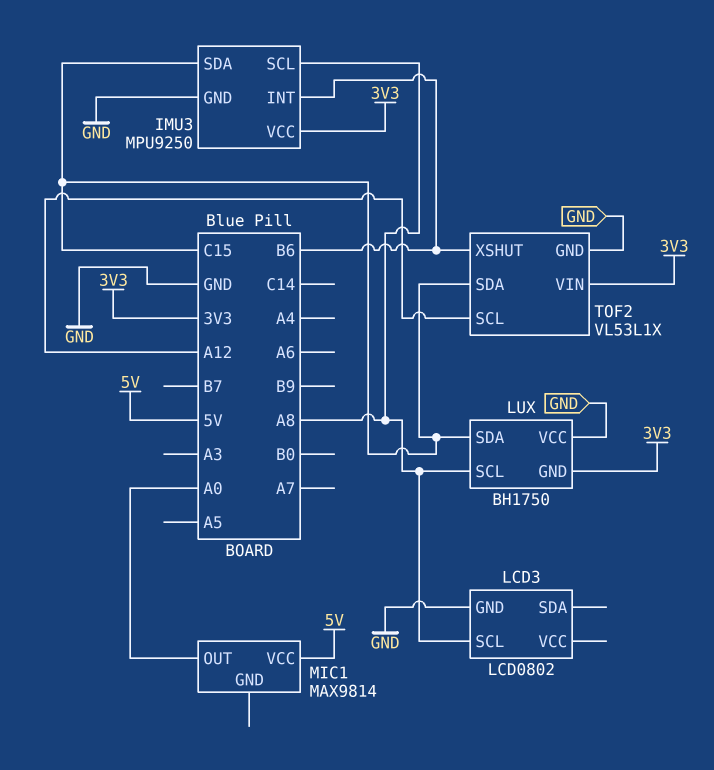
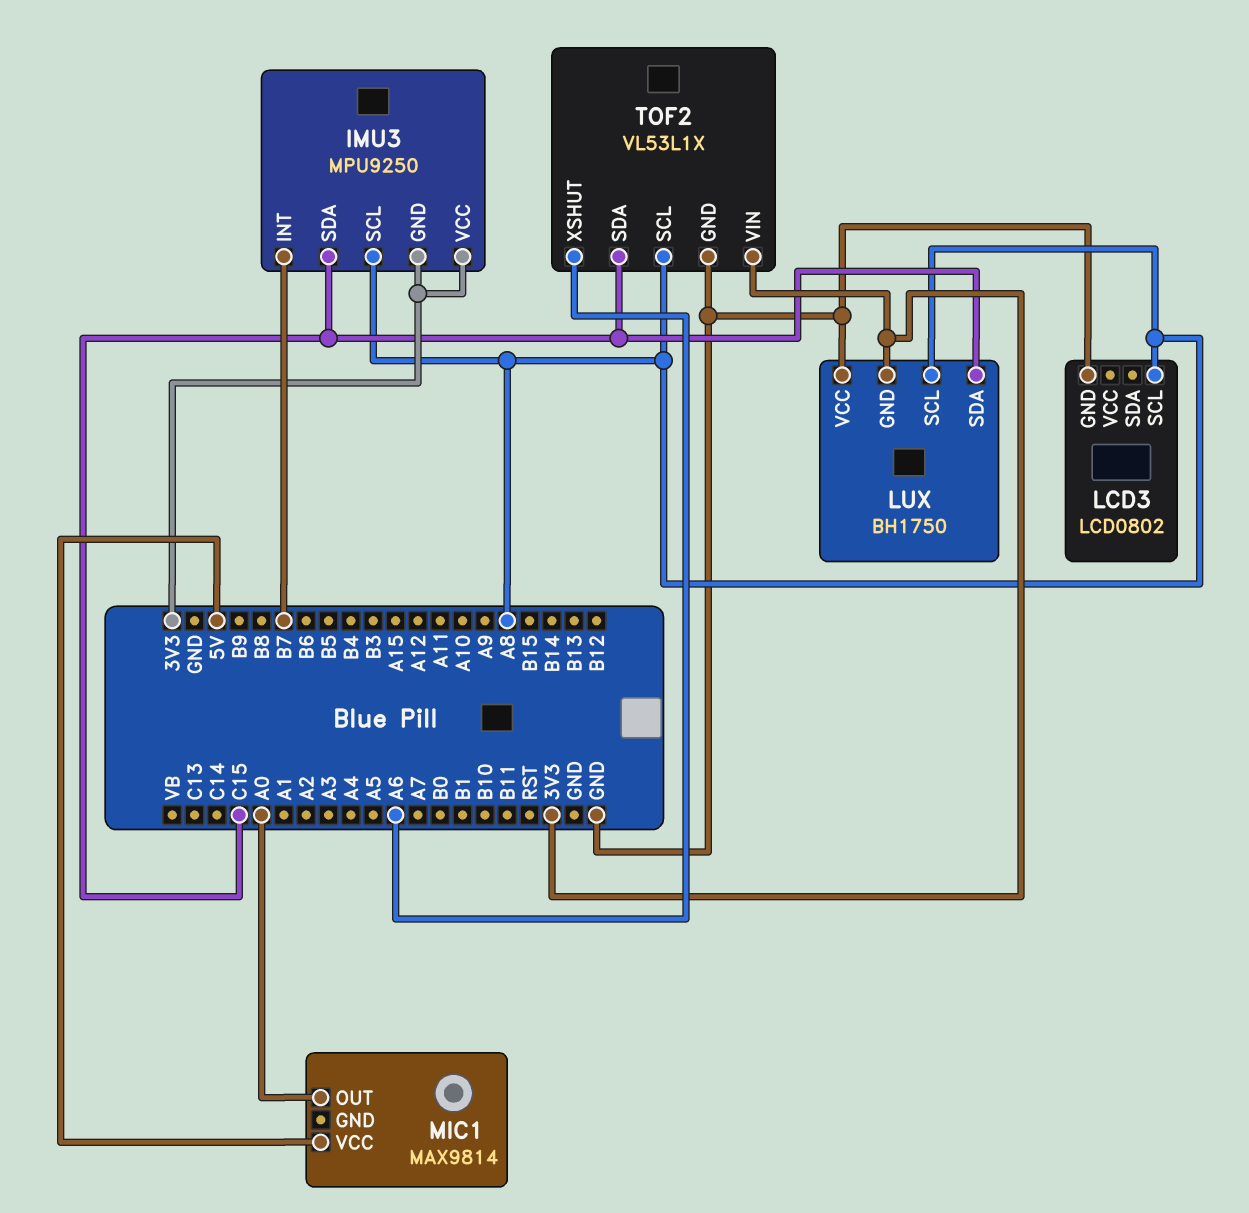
IMU3 pin GND: GND -> 3V3
IMU3 pin INT: B6 -> B7
TOF2 pin SCL: A12 -> A8
TOF2 pin XSHUT: B6 -> A6

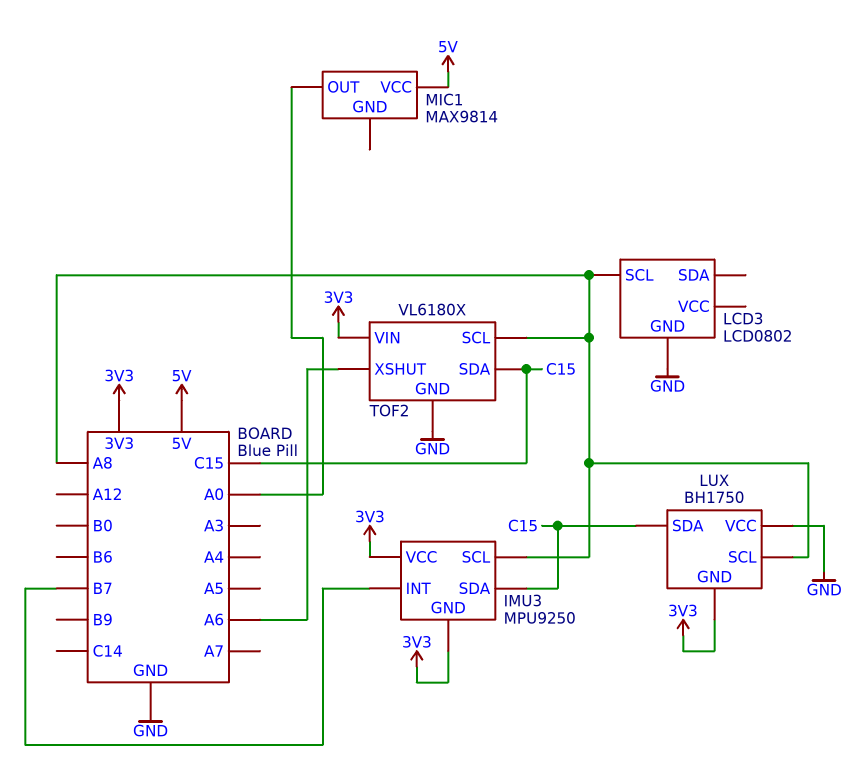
TOF2: VL53L1X -> VL6180X

